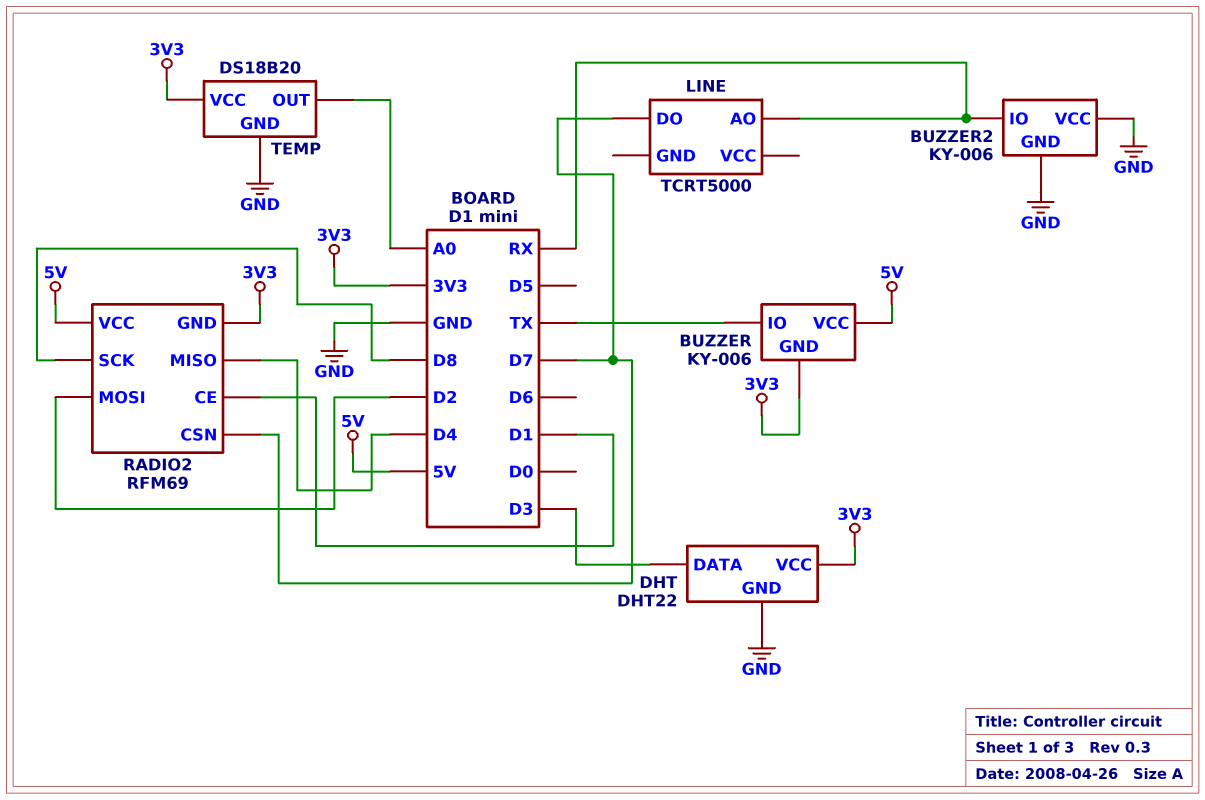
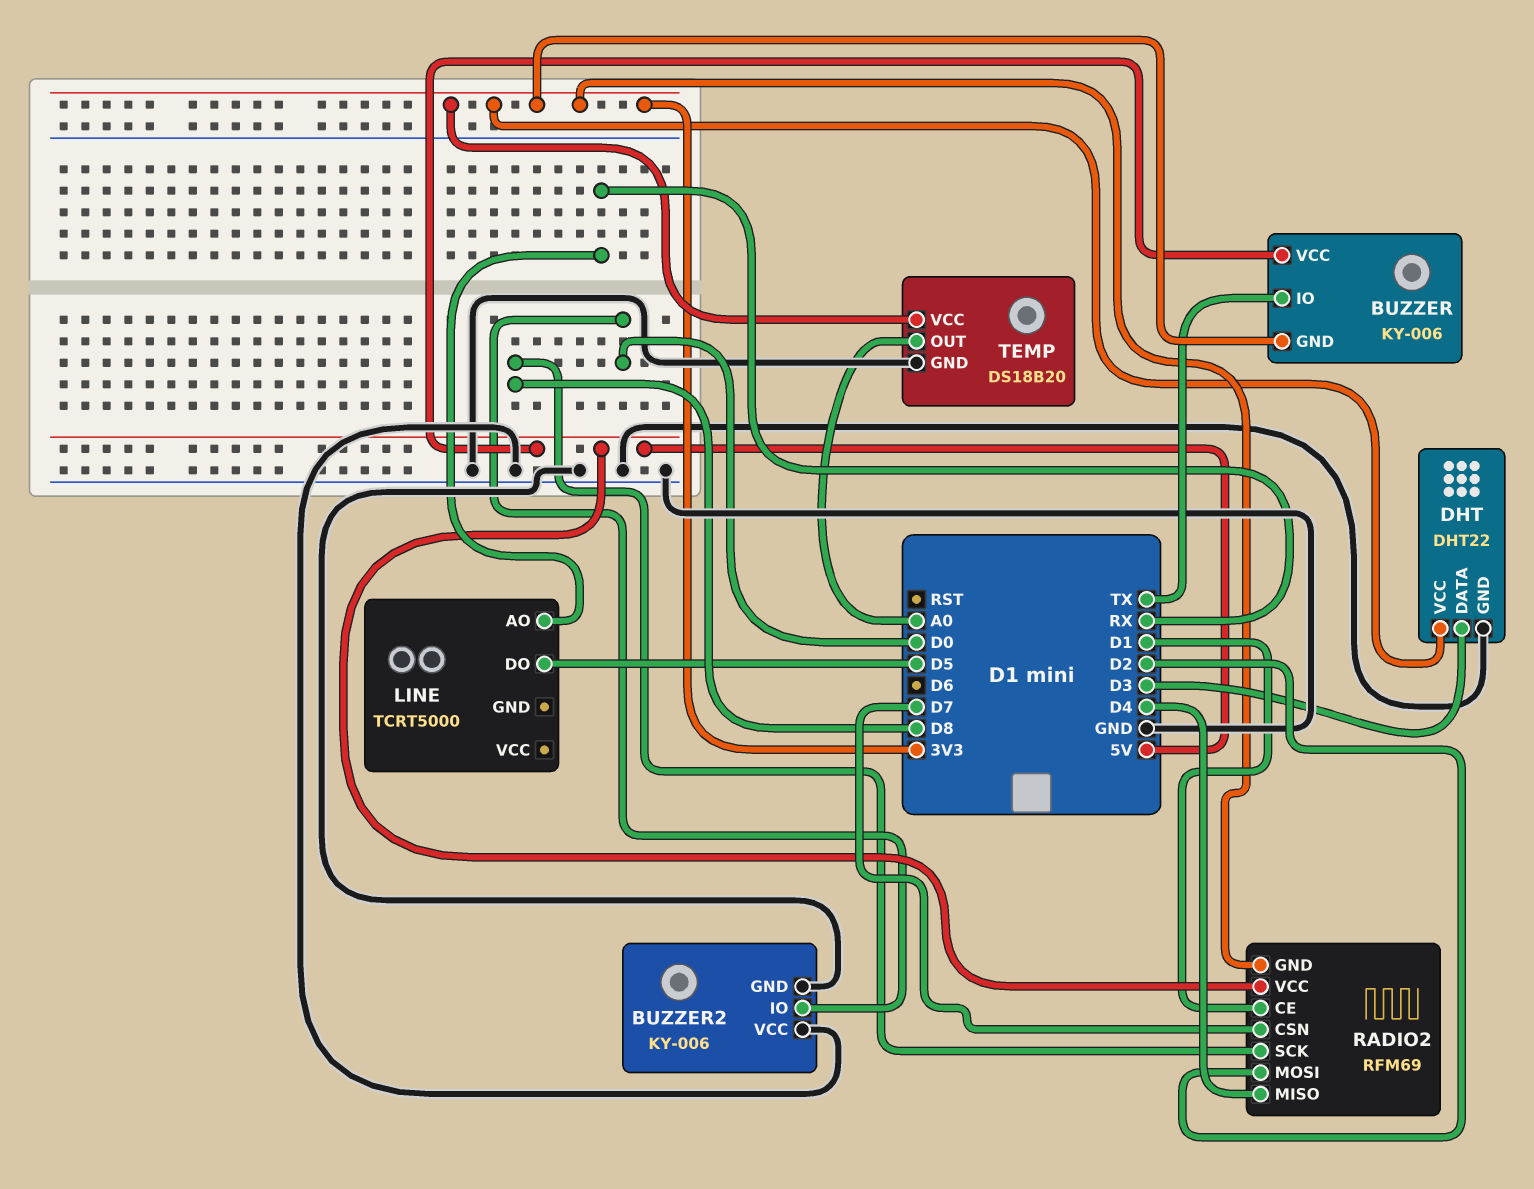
BUZZER2 pin IO: RX -> D0
LINE pin DO: D7 -> D5

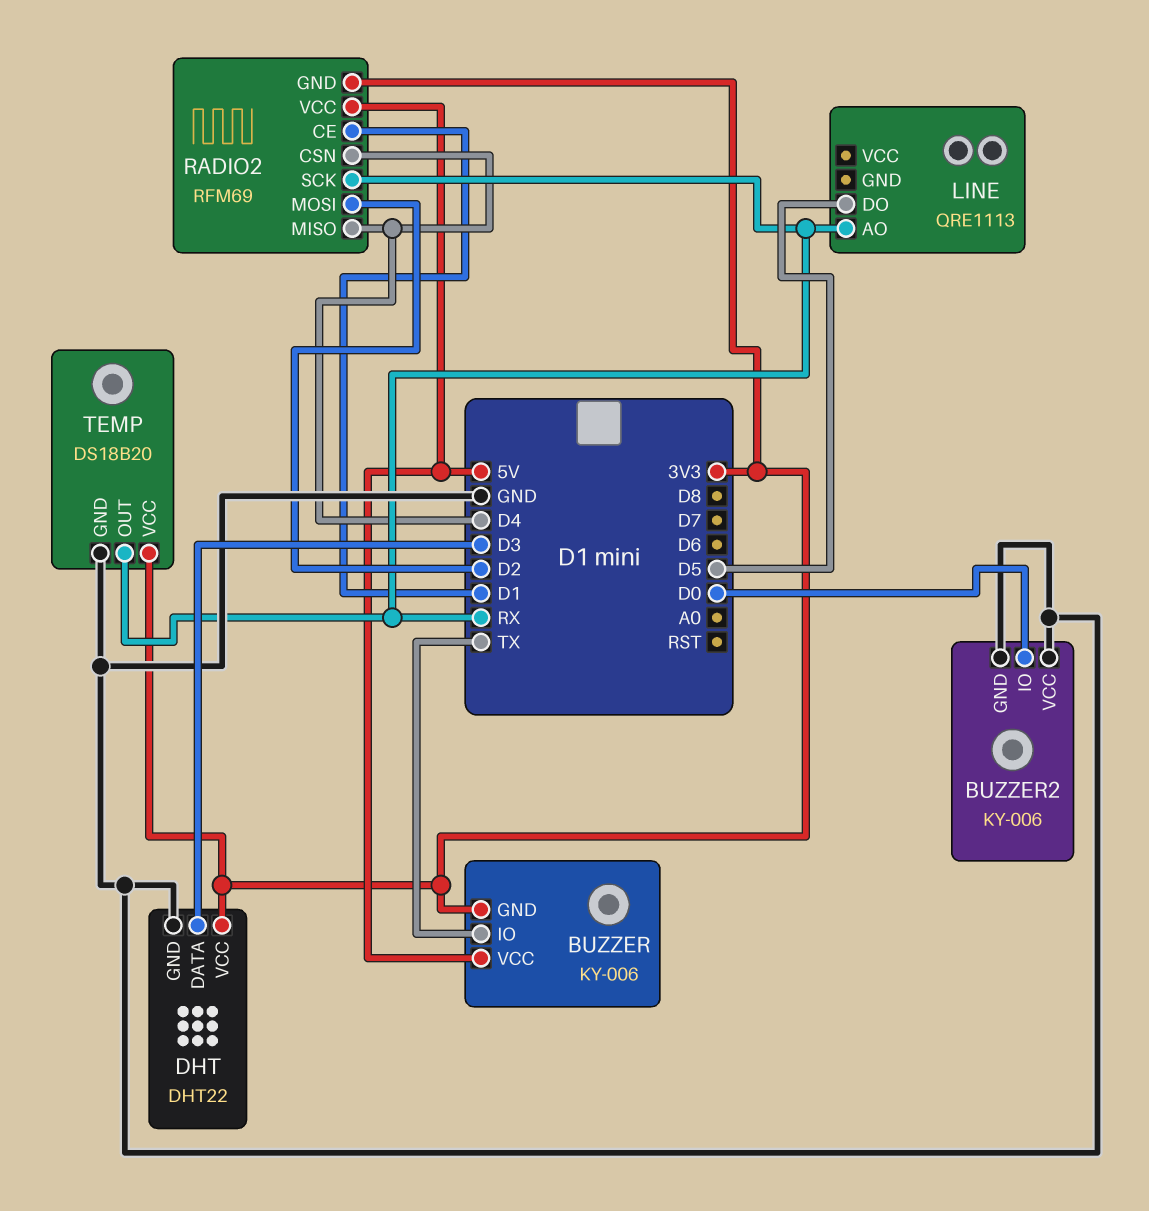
LINE: TCRT5000 -> QRE1113
RADIO2 pin CSN: D7 -> D4
RADIO2 pin SCK: D8 -> RX
TEMP pin OUT: A0 -> RX

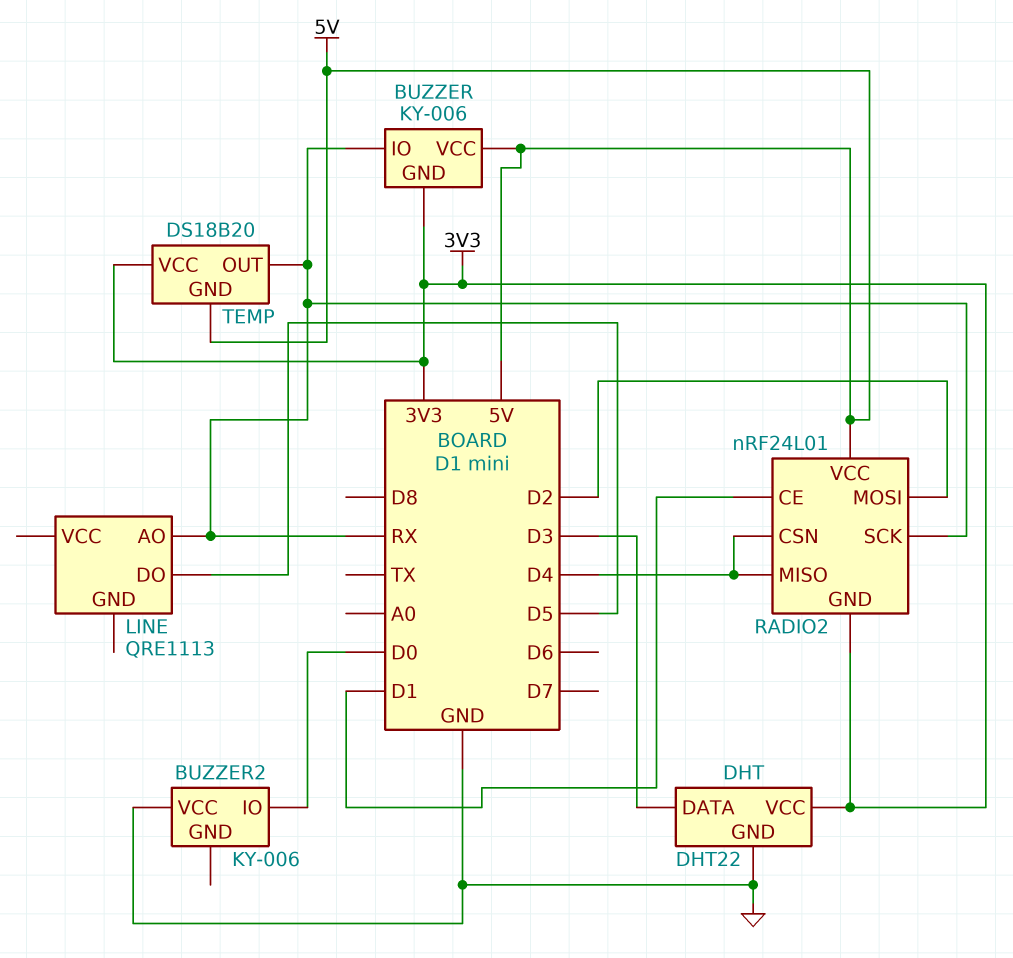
BUZZER pin IO: TX -> RX
BUZZER2 pin GND: GND -> none
RADIO2: RFM69 -> nRF24L01
TEMP pin GND: GND -> 5V

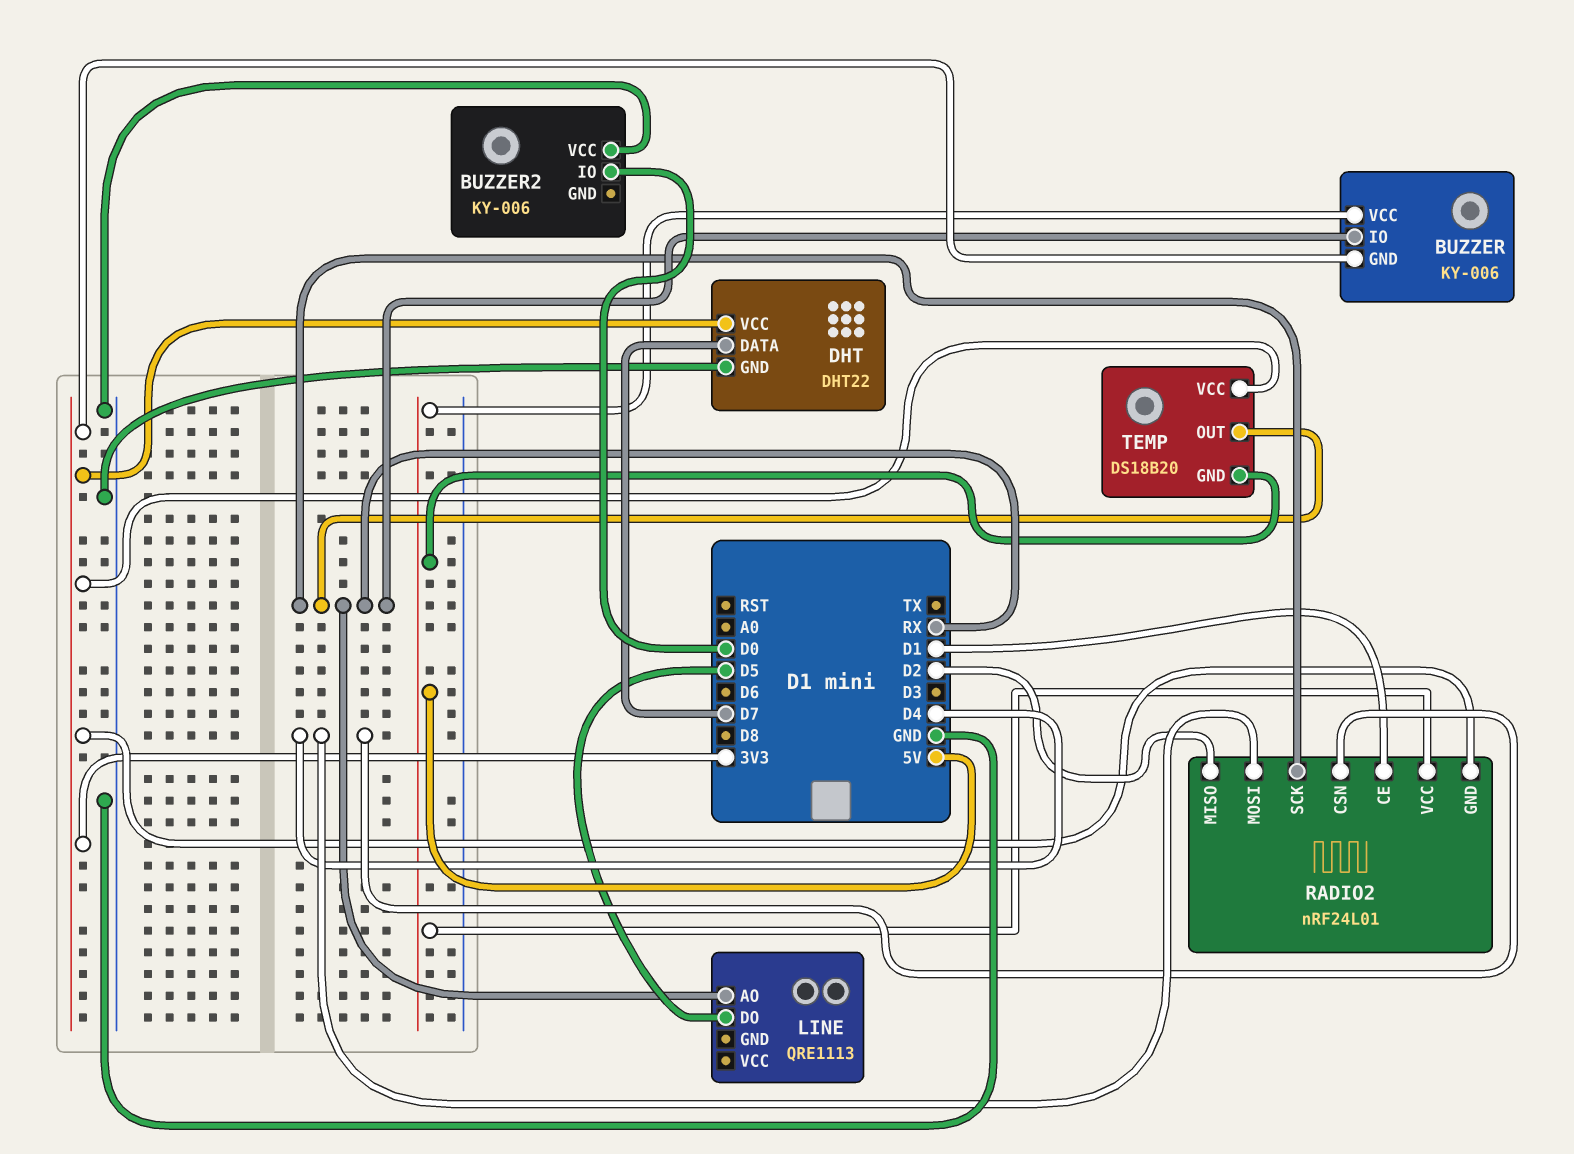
DHT pin DATA: D3 -> D7
RADIO2 pin MISO: D4 -> D2
RADIO2 pin MOSI: D2 -> D4

